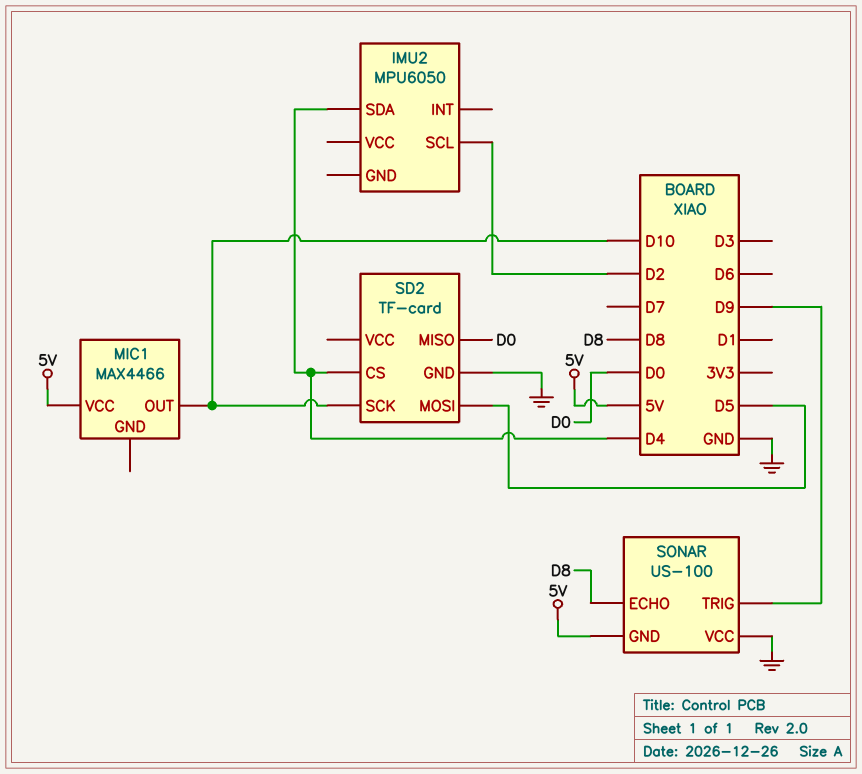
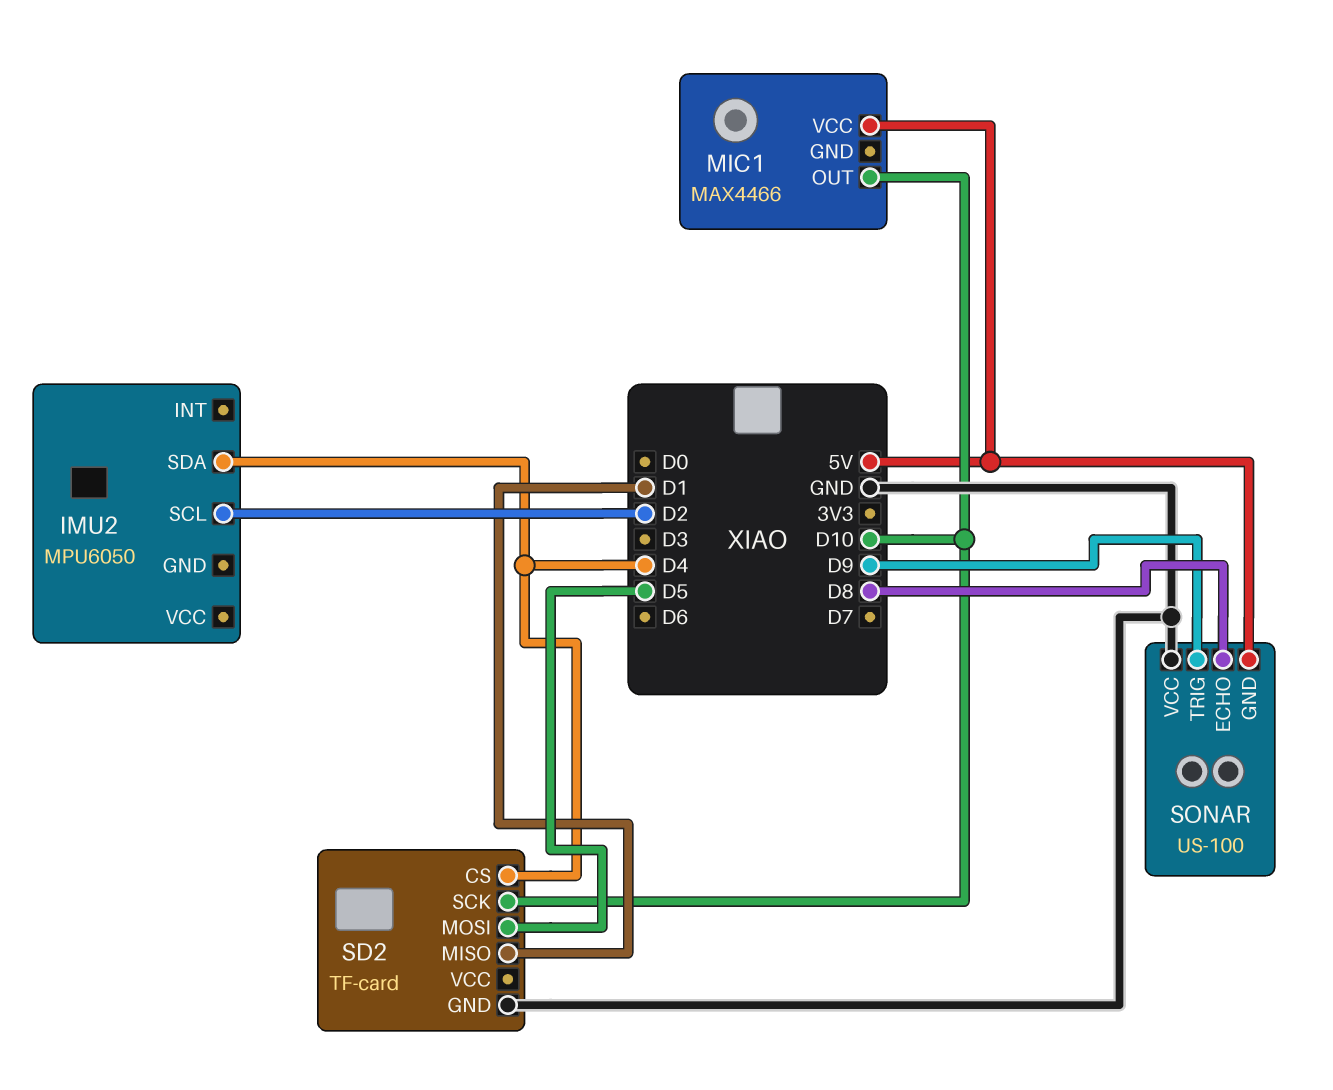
SD2 pin MISO: D0 -> D1

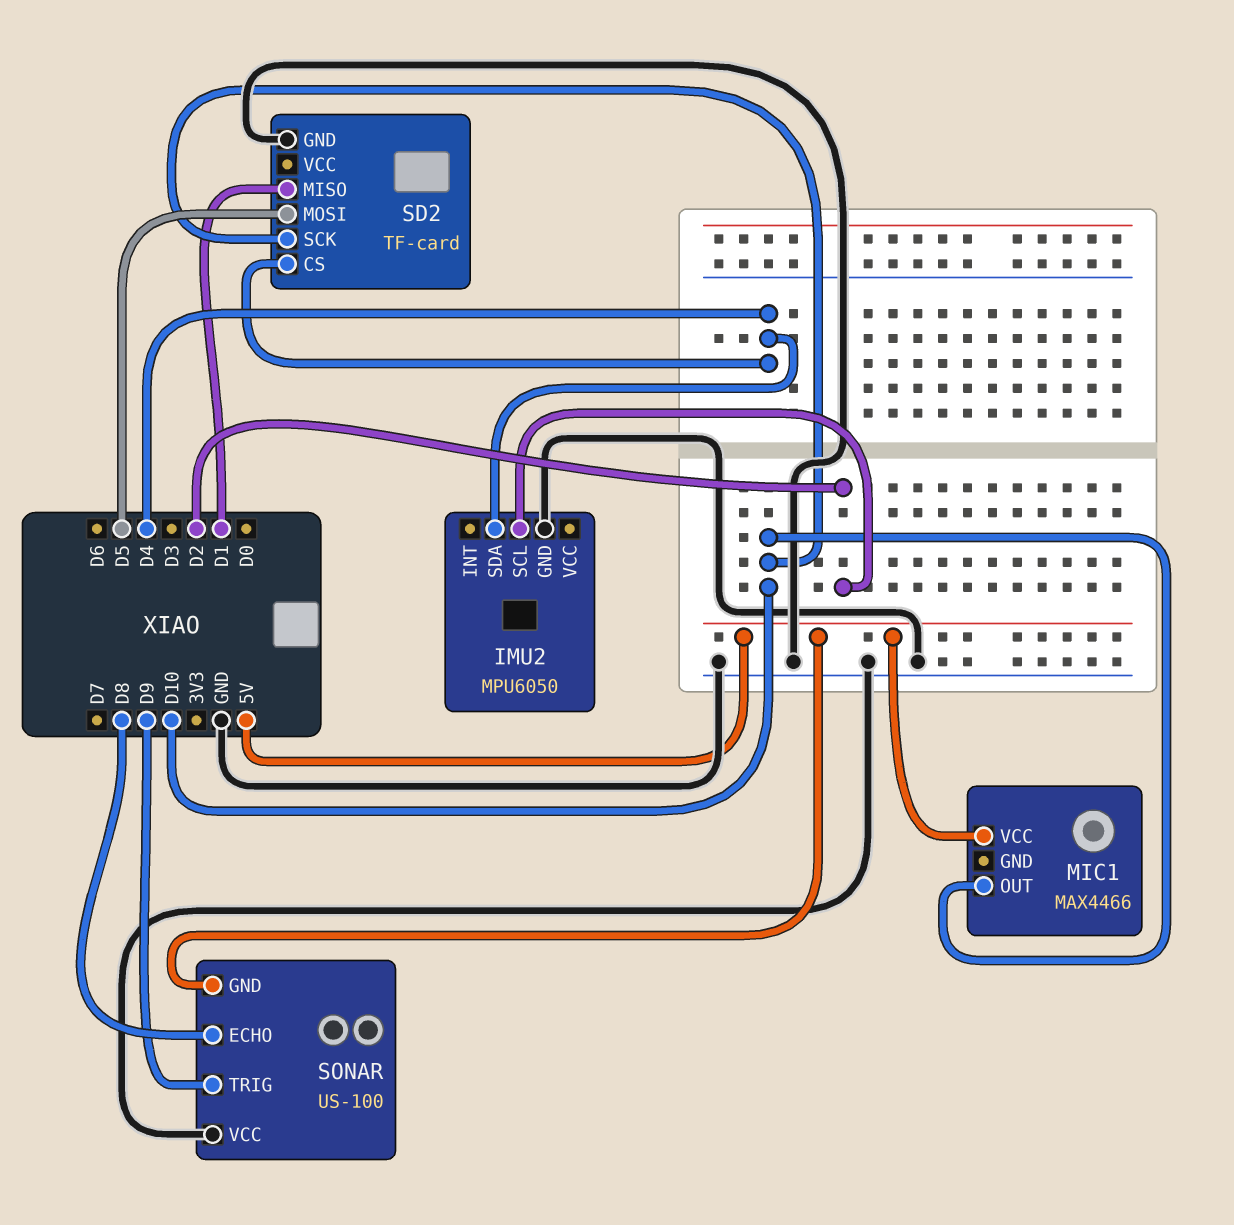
IMU2 pin GND: none -> GND

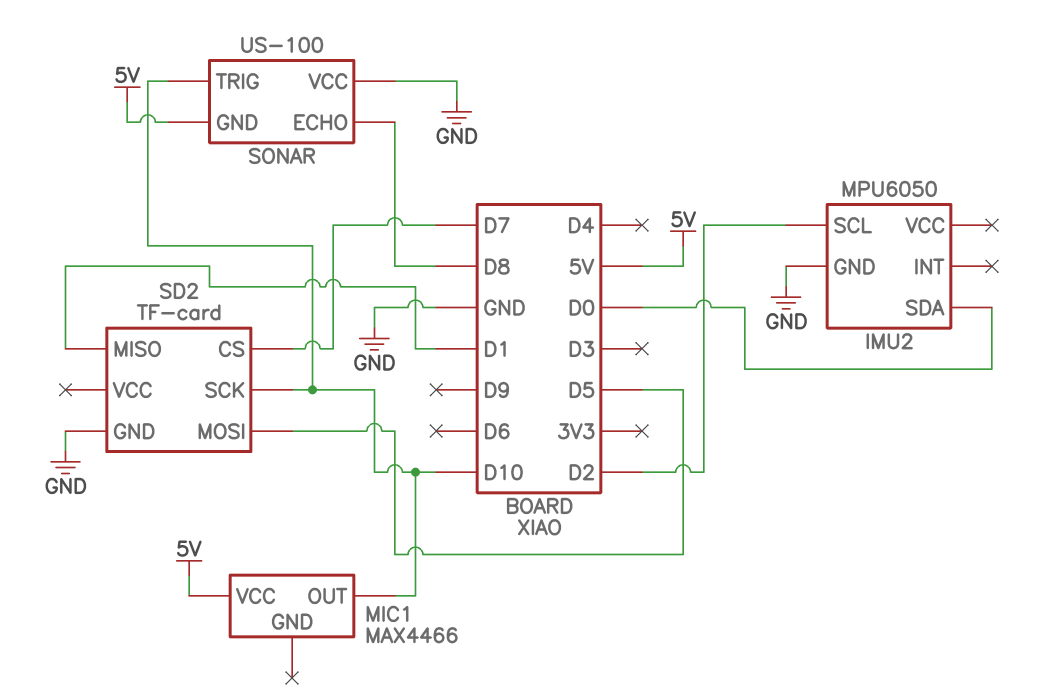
IMU2 pin SDA: D4 -> D0
SD2 pin CS: D4 -> D7
SONAR pin TRIG: D9 -> D10

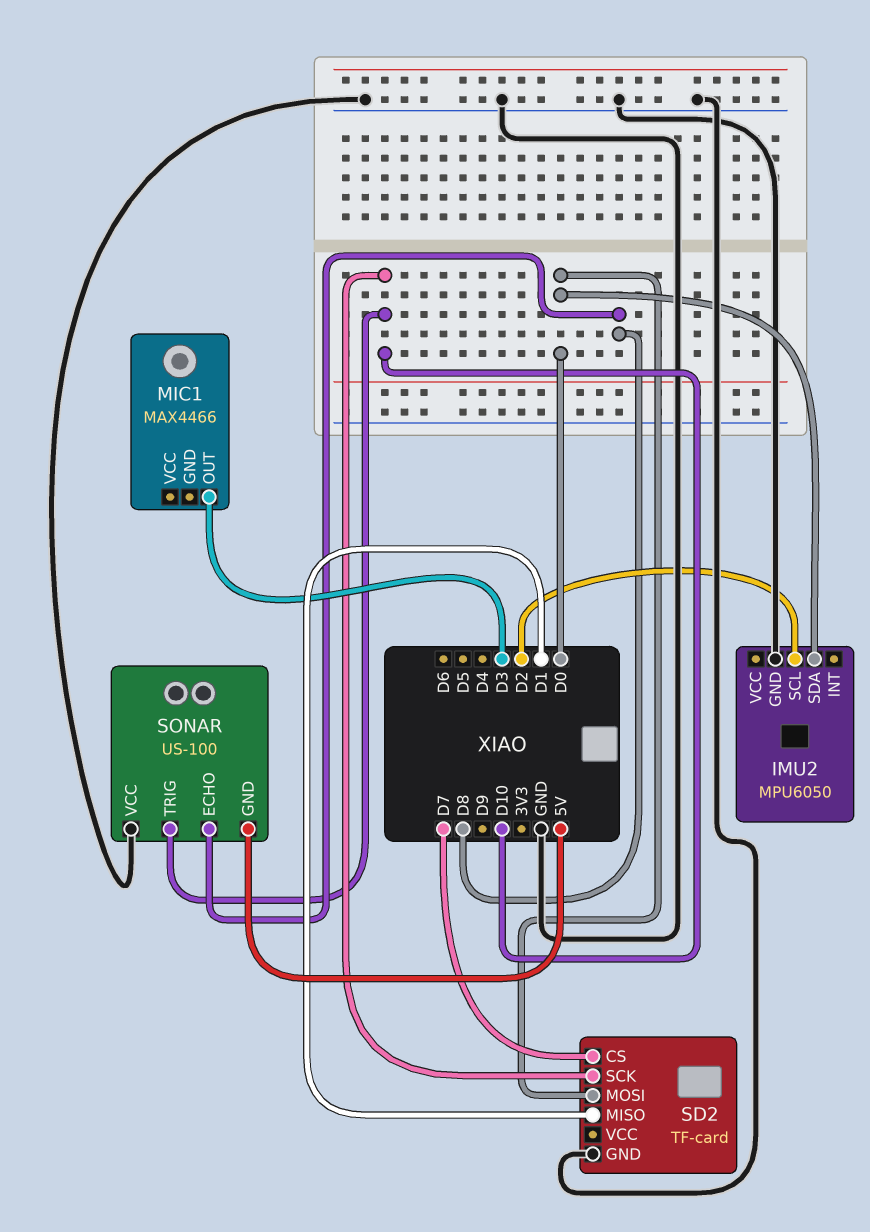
MIC1 pin OUT: D10 -> D3
MIC1 pin VCC: 5V -> none
SD2 pin MOSI: D5 -> D0

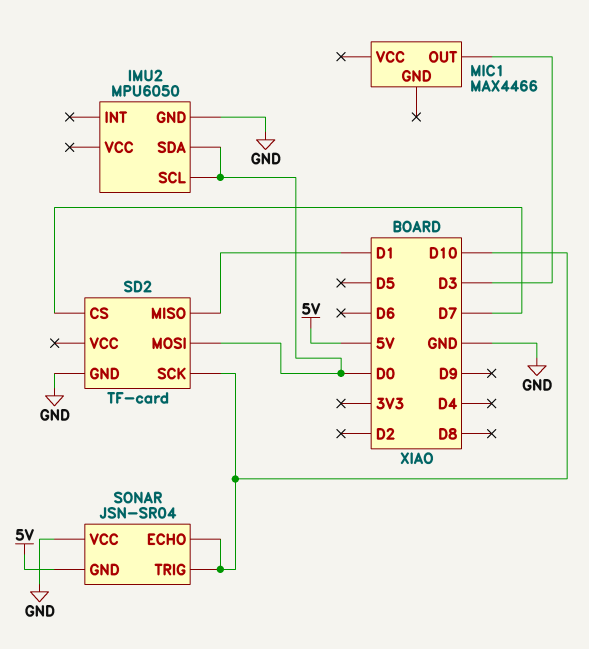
IMU2 pin SCL: D2 -> D0
SONAR: US-100 -> JSN-SR04
SONAR pin ECHO: D8 -> D10

